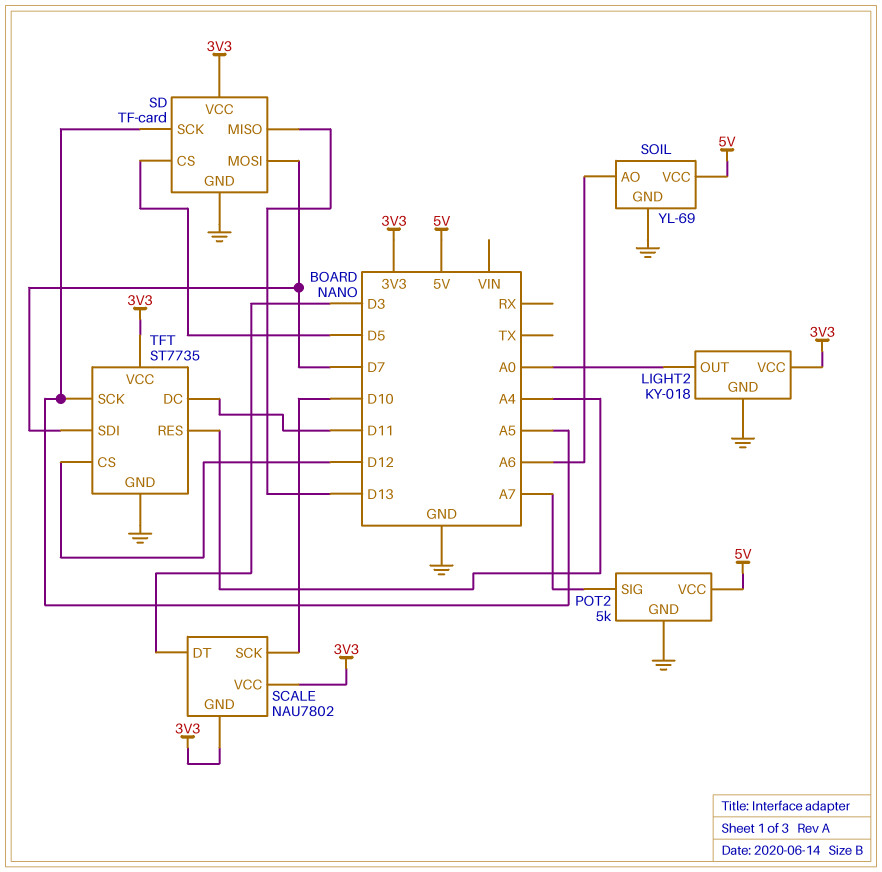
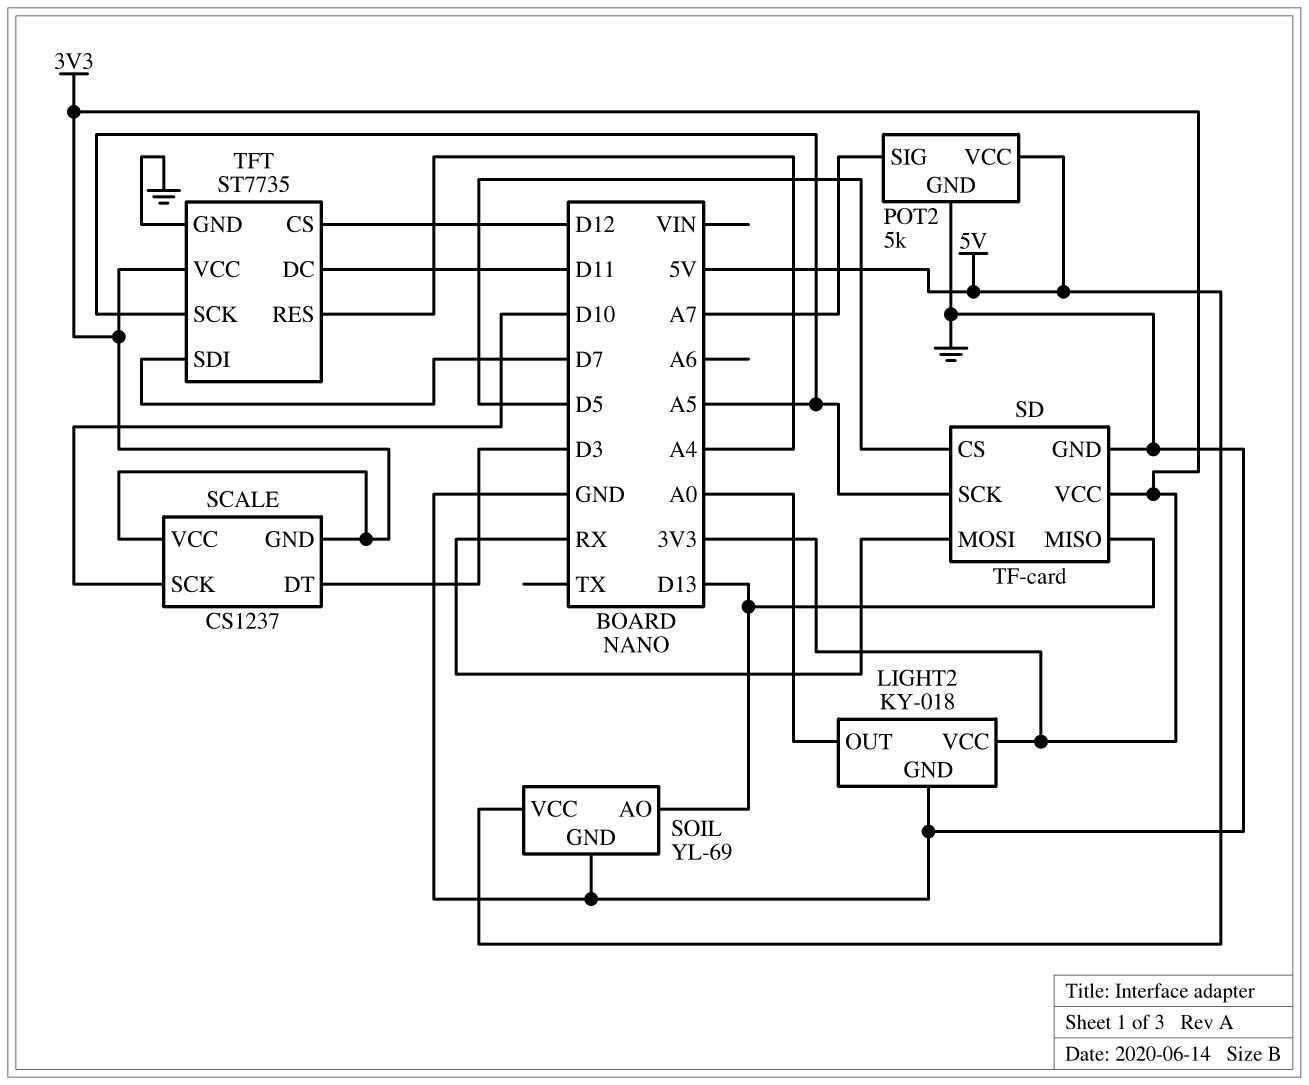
SCALE: NAU7802 -> CS1237
SD pin MOSI: D7 -> RX
SOIL pin AO: A6 -> D13

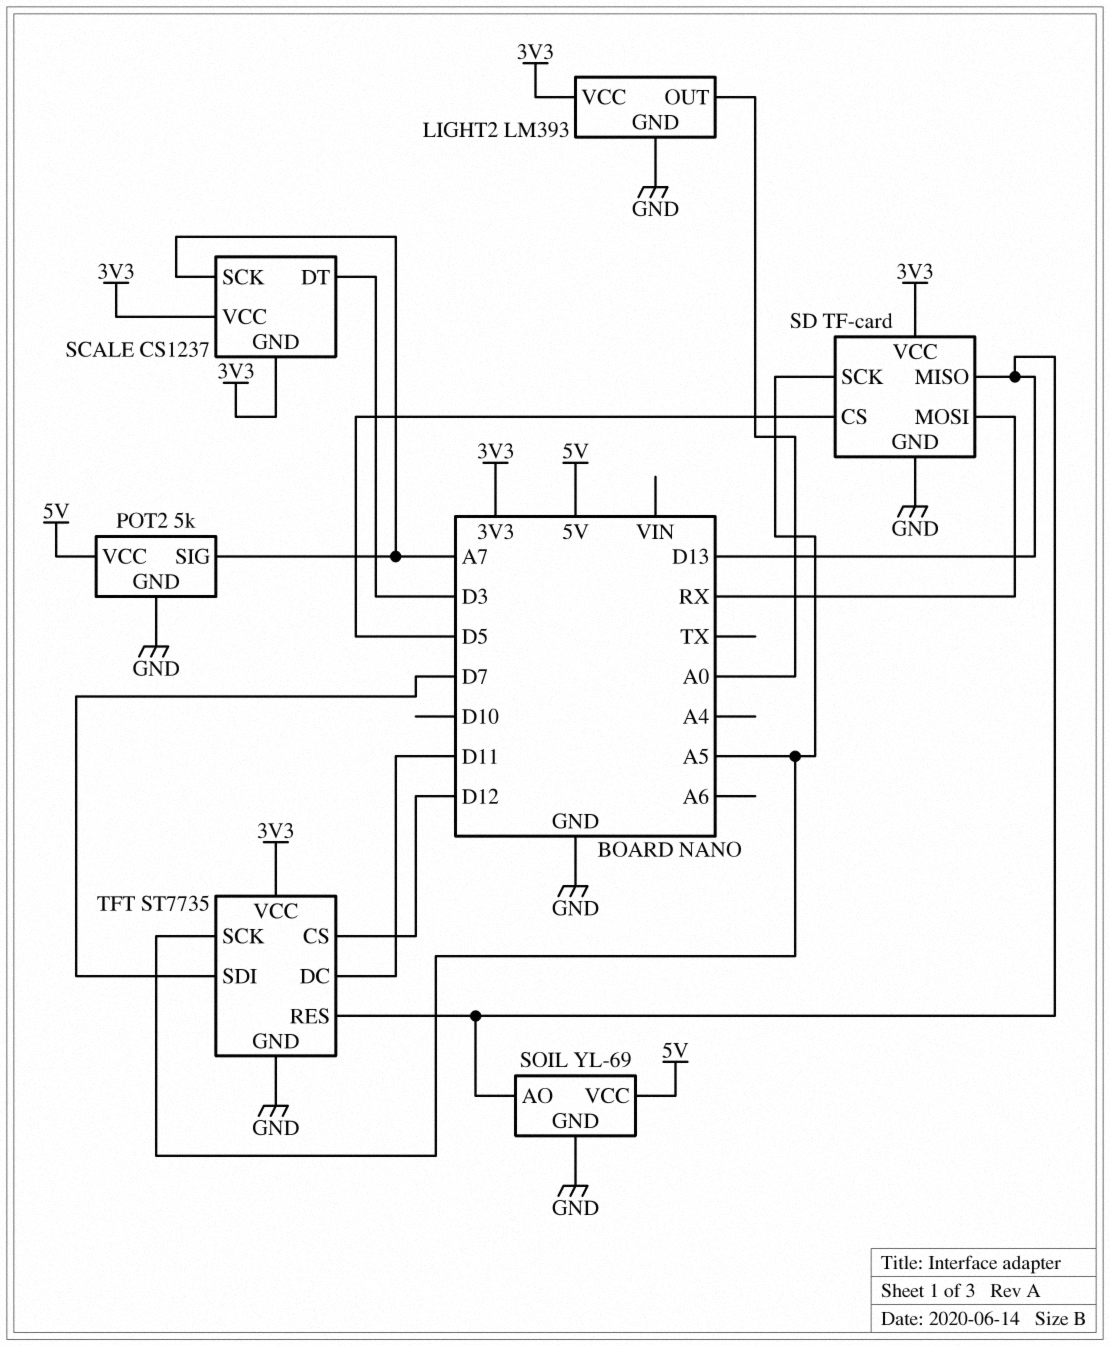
LIGHT2: KY-018 -> LM393
SCALE pin SCK: D10 -> A7
TFT pin RES: A4 -> D13

